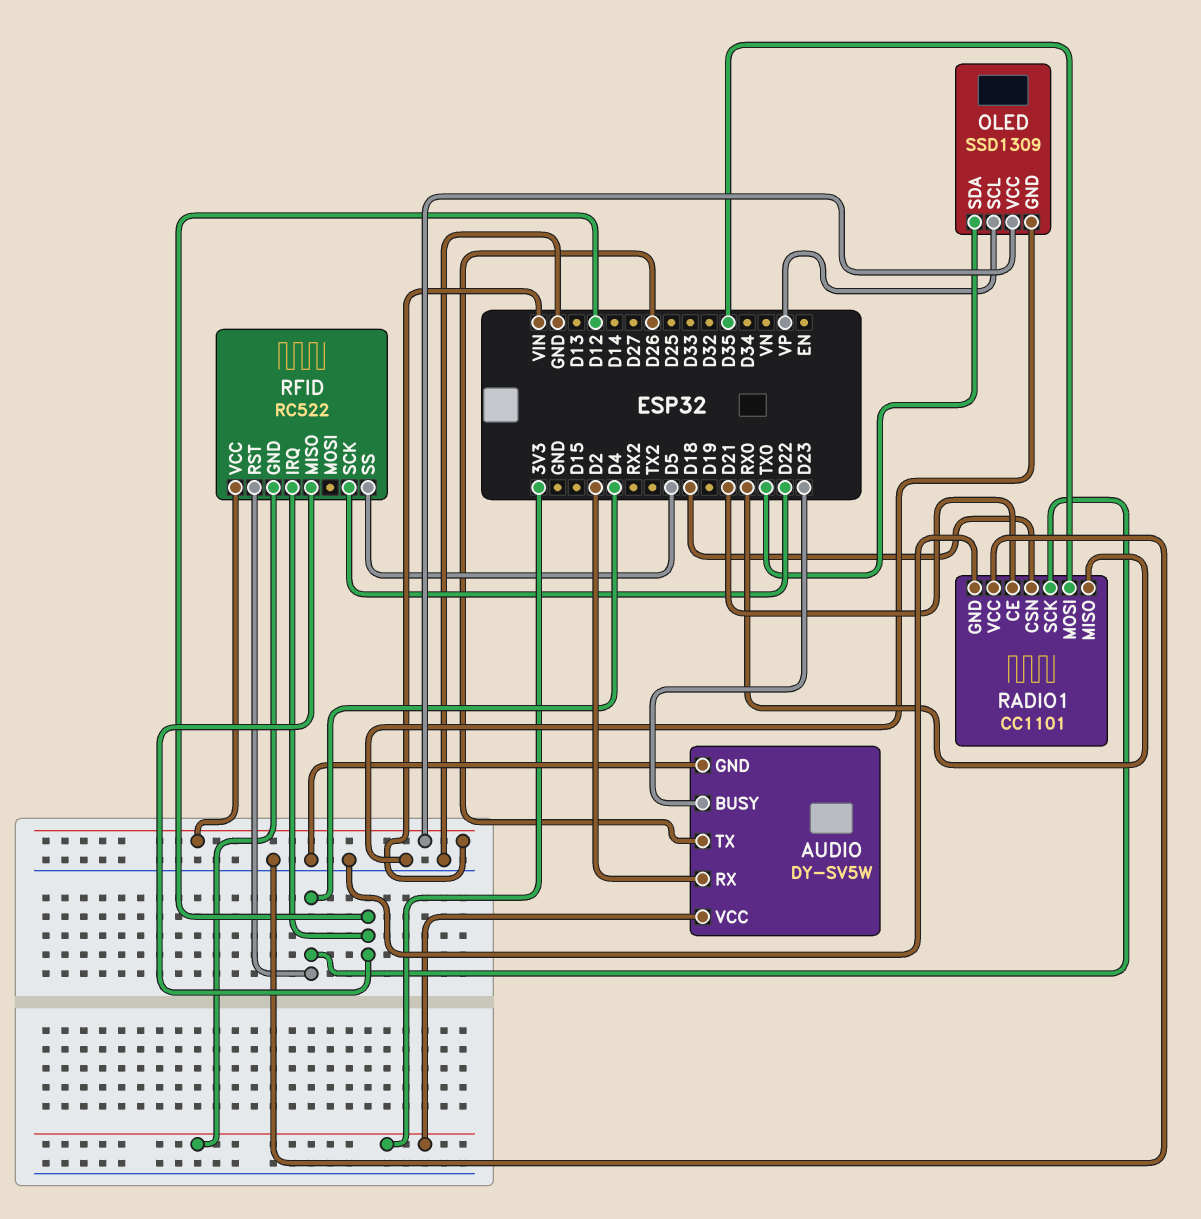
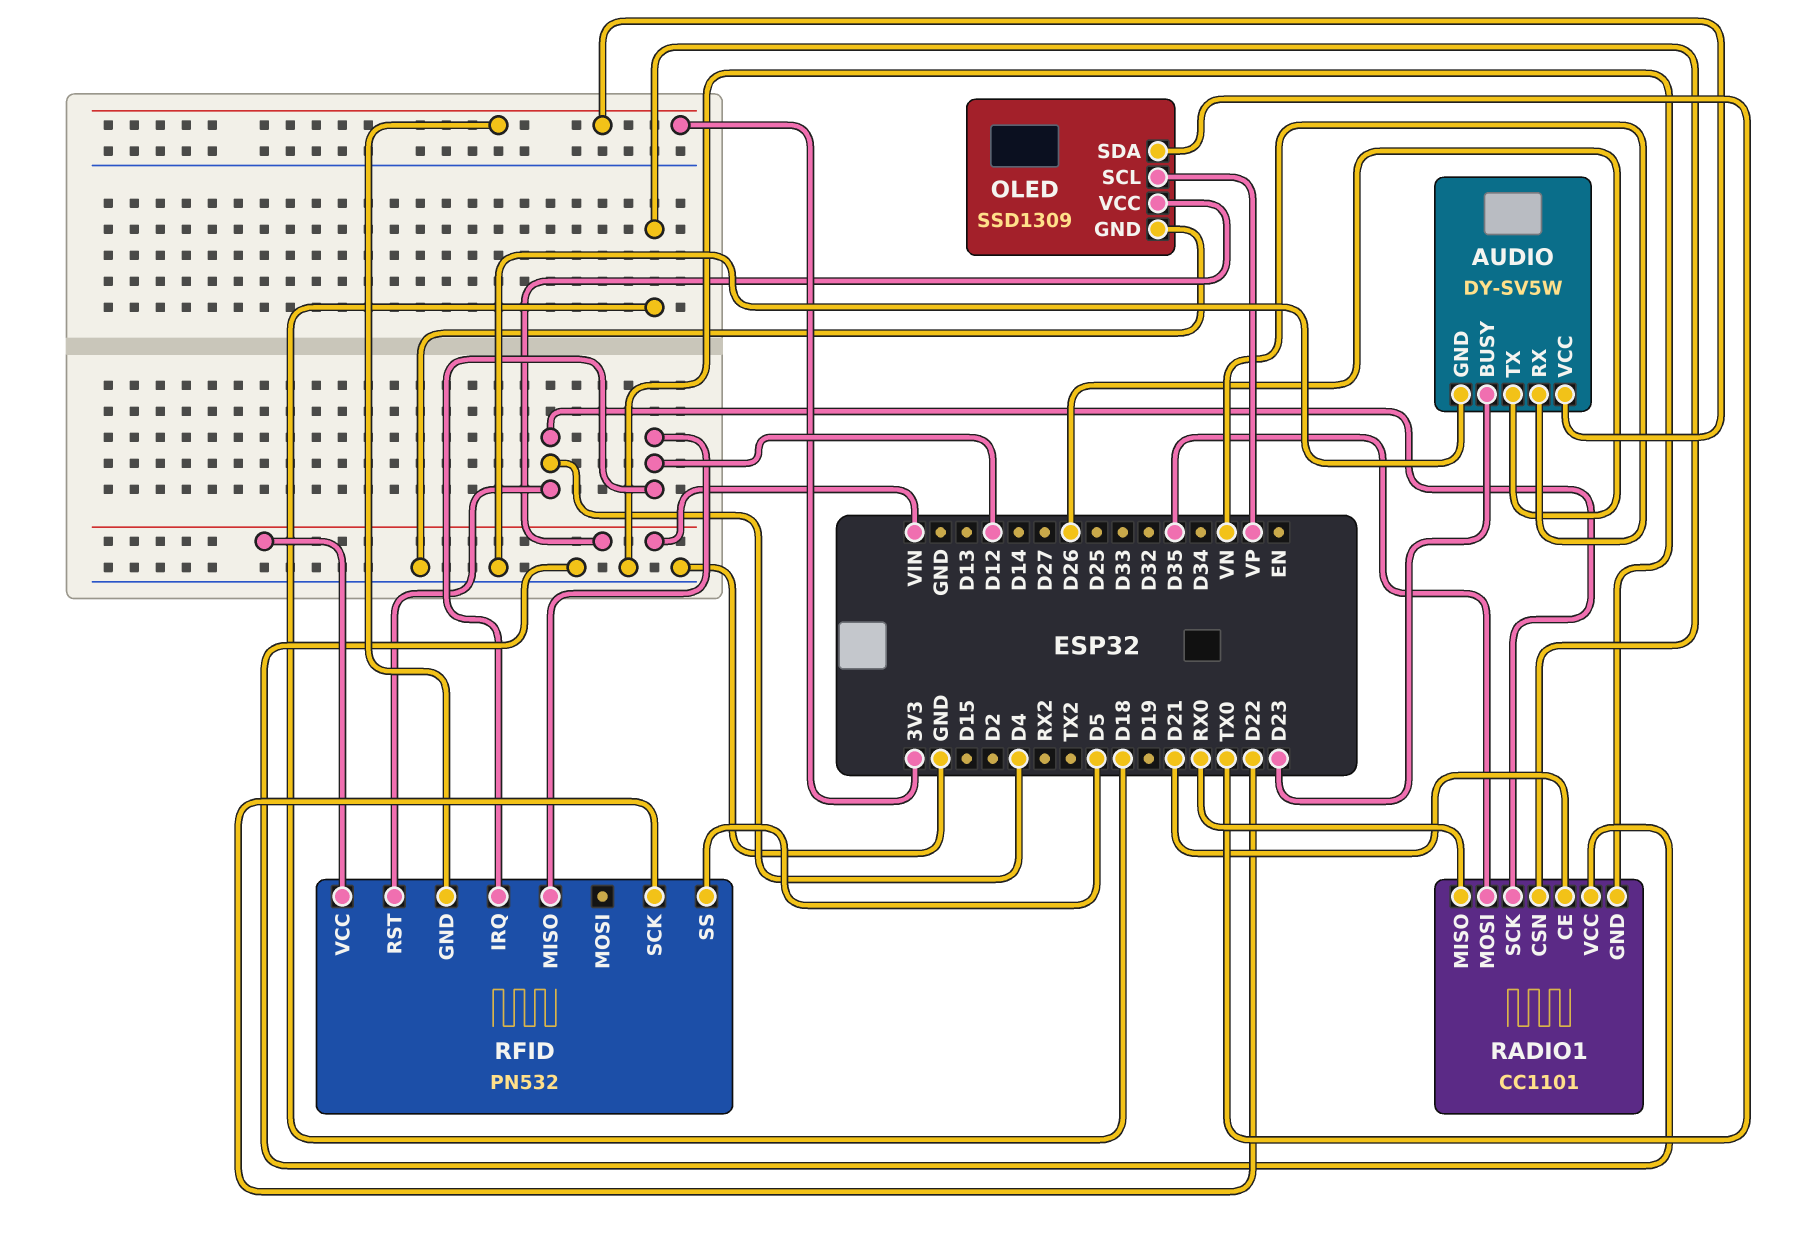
AUDIO pin RX: D2 -> VN
RFID: RC522 -> PN532

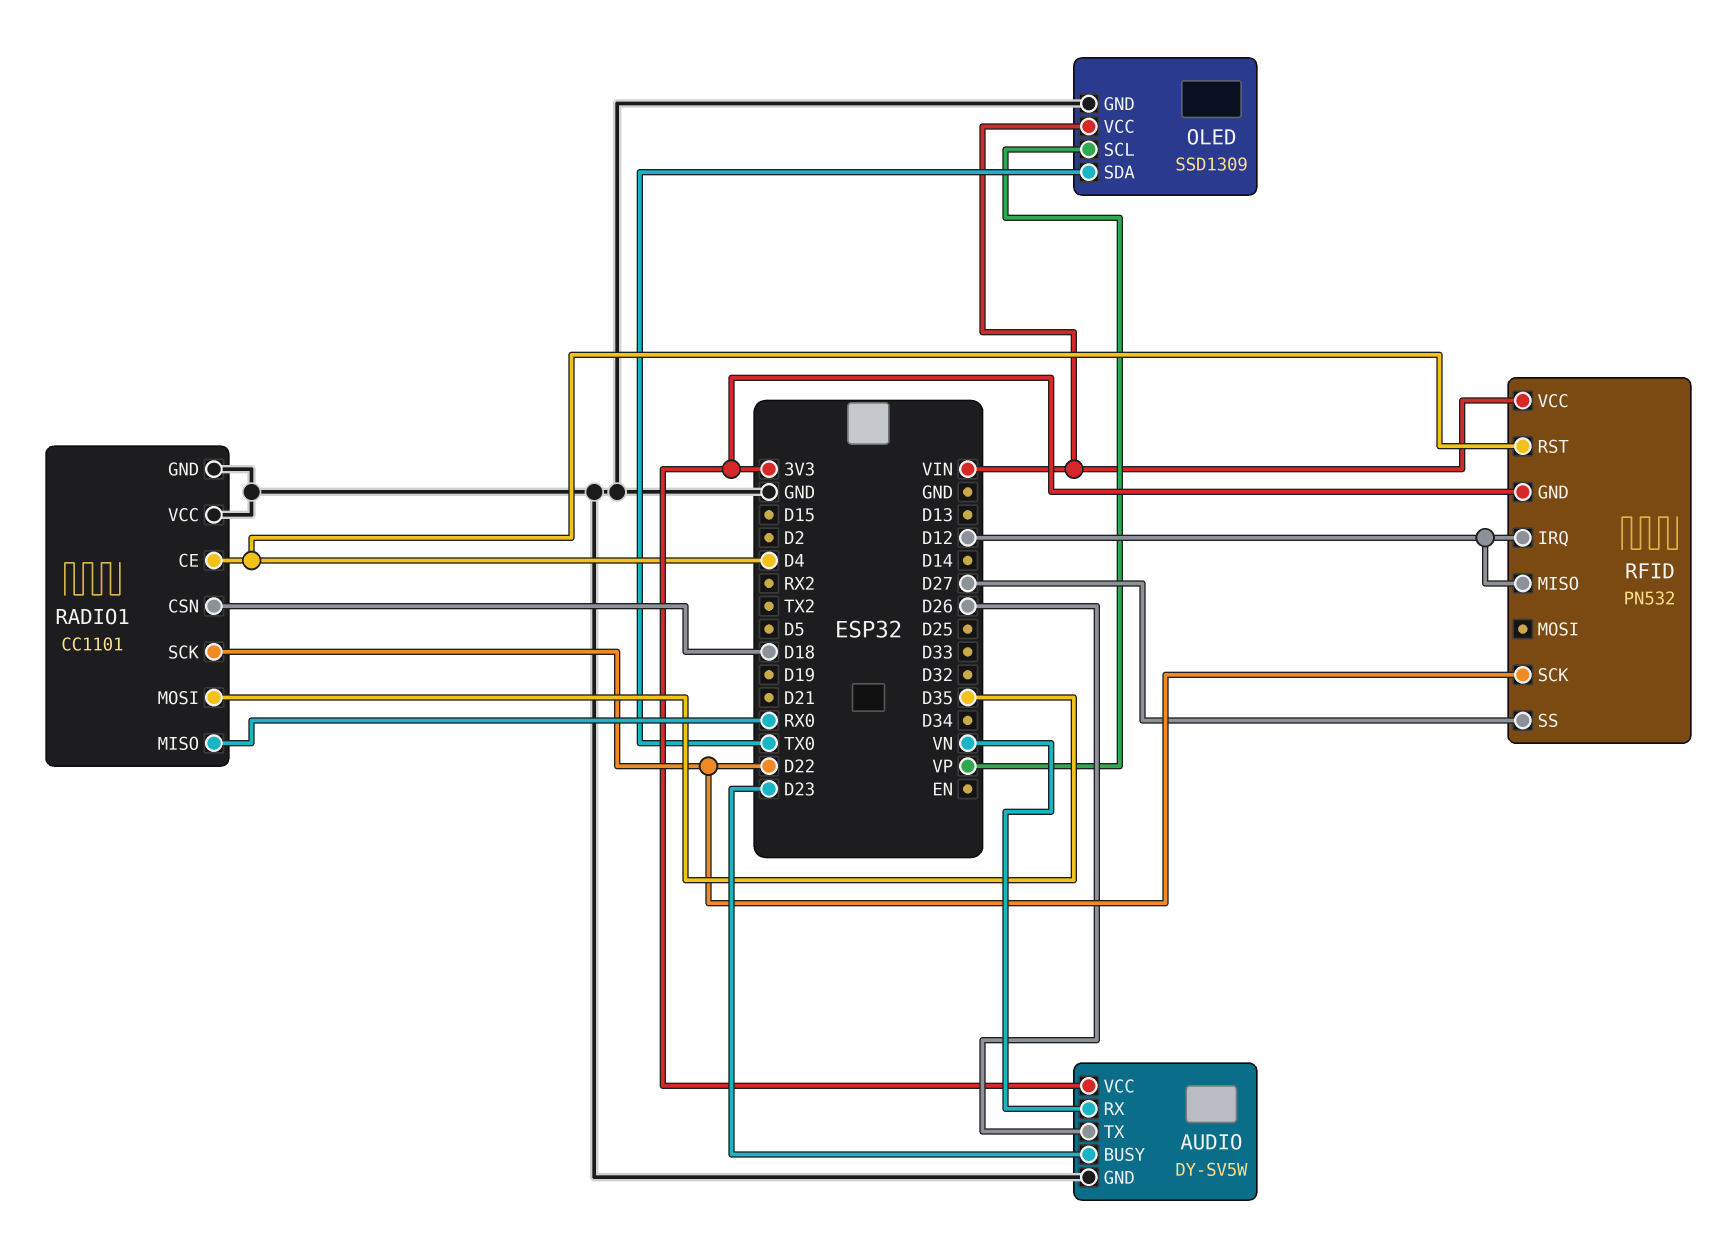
RADIO1 pin CE: D21 -> D4
RADIO1 pin SCK: D4 -> D22
RFID pin SS: D5 -> D27

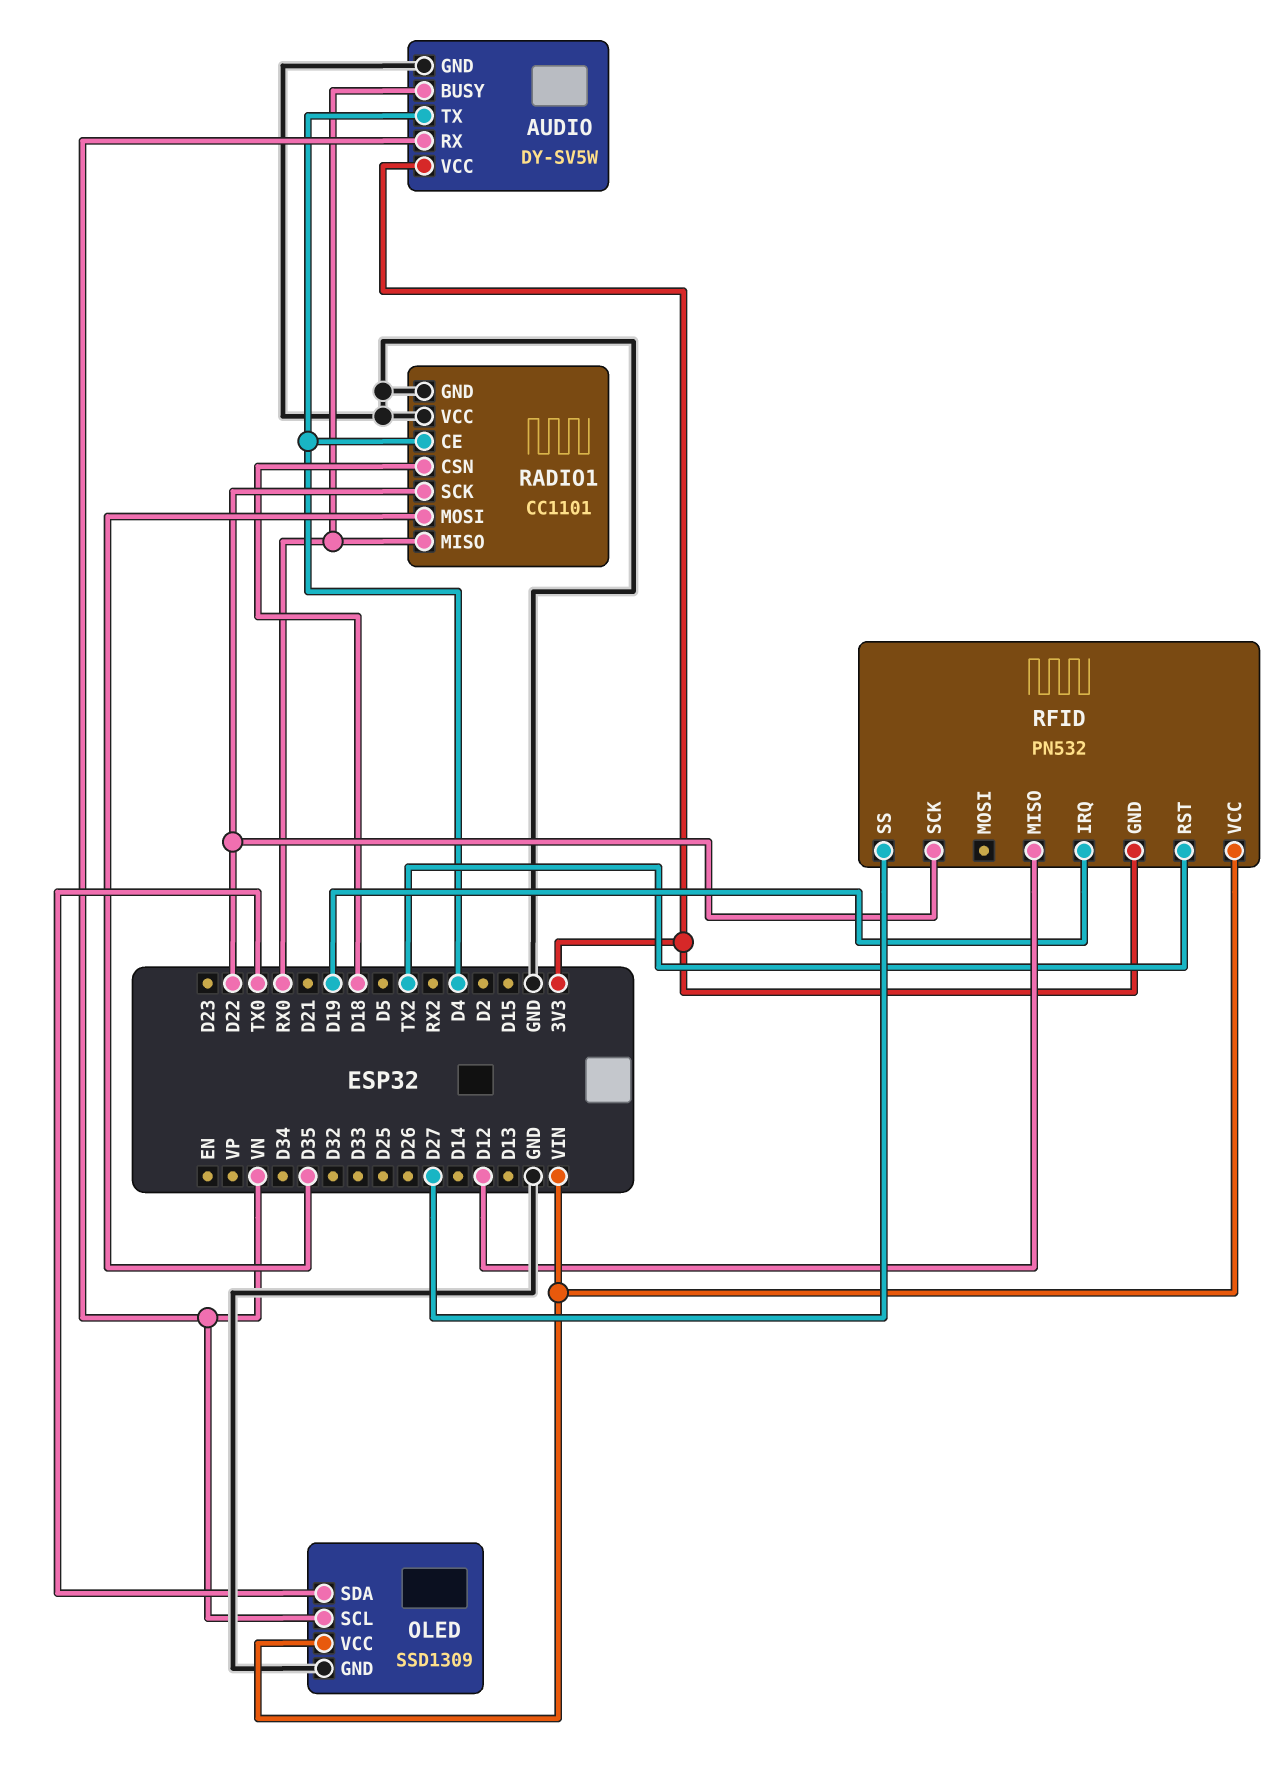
AUDIO pin BUSY: D23 -> RX0
AUDIO pin TX: D26 -> D4
OLED pin SCL: VP -> VN
RFID pin IRQ: D12 -> D19
RFID pin RST: D4 -> TX2

